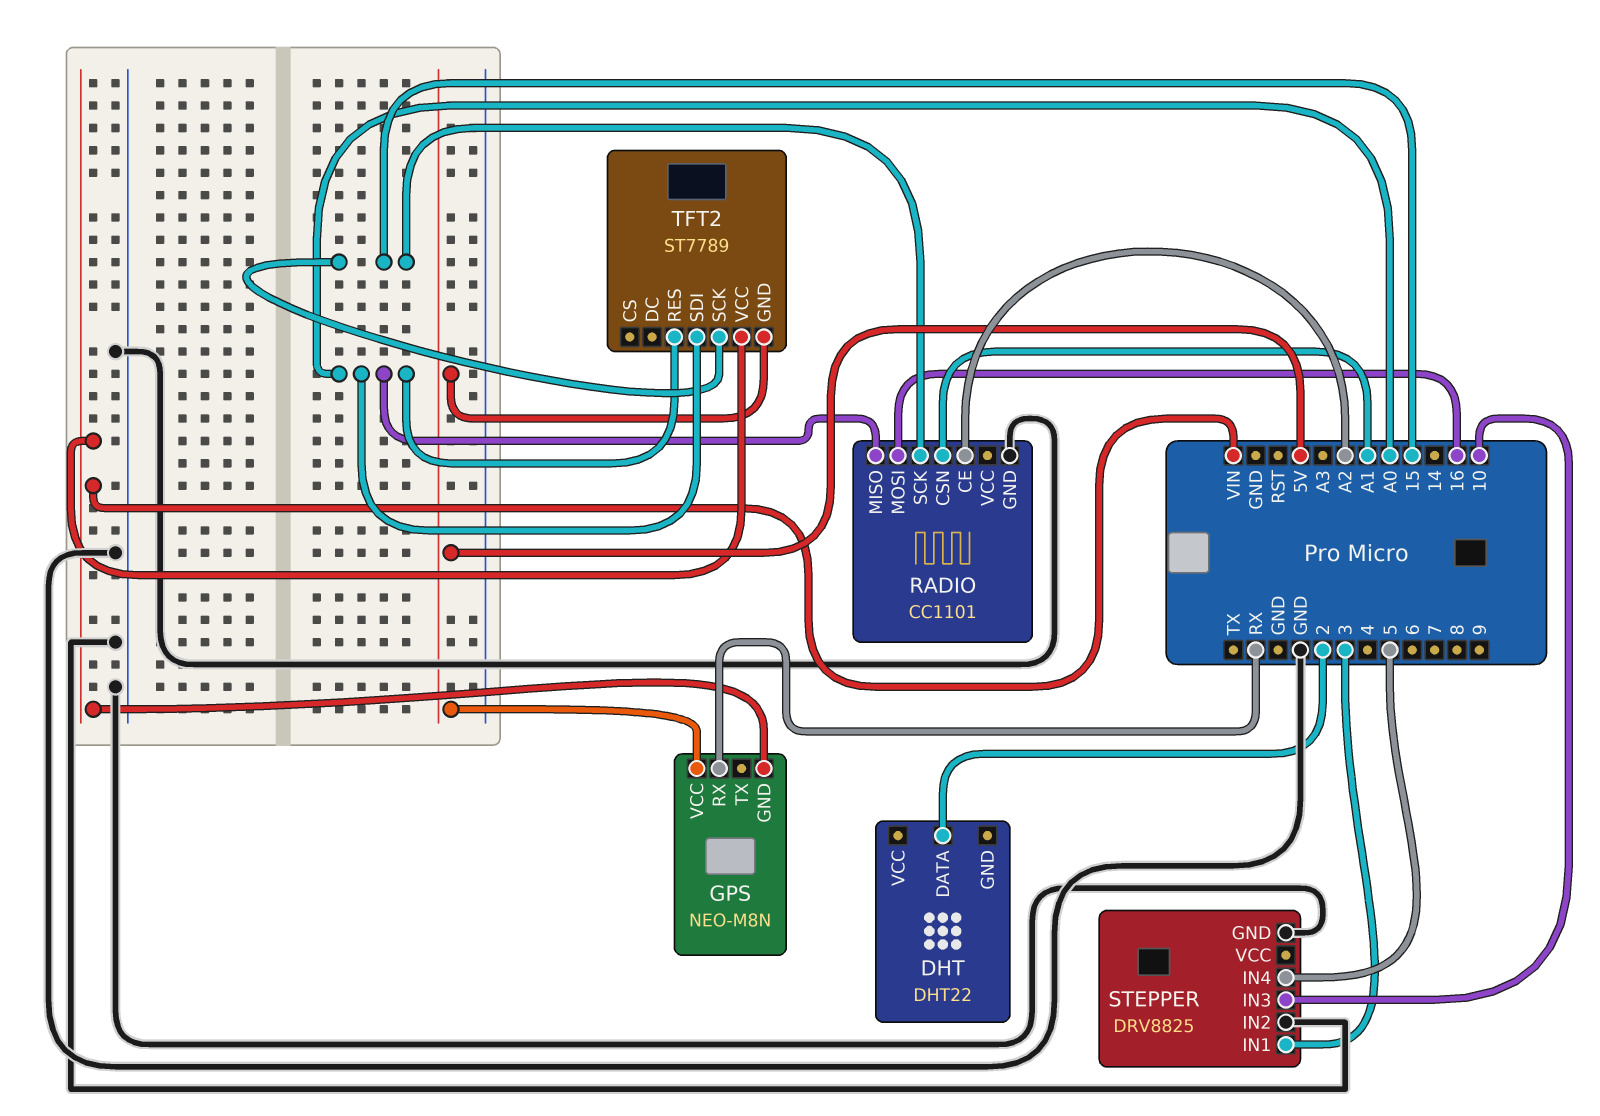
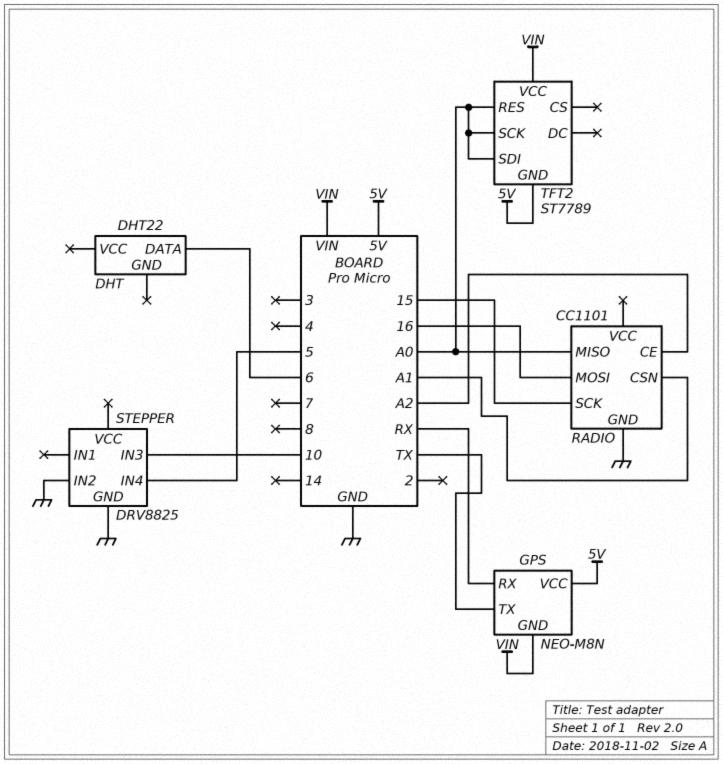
DHT pin DATA: 2 -> 6
GPS pin TX: none -> TX
STEPPER pin IN1: 3 -> none
TFT2 pin SCK: 15 -> A0

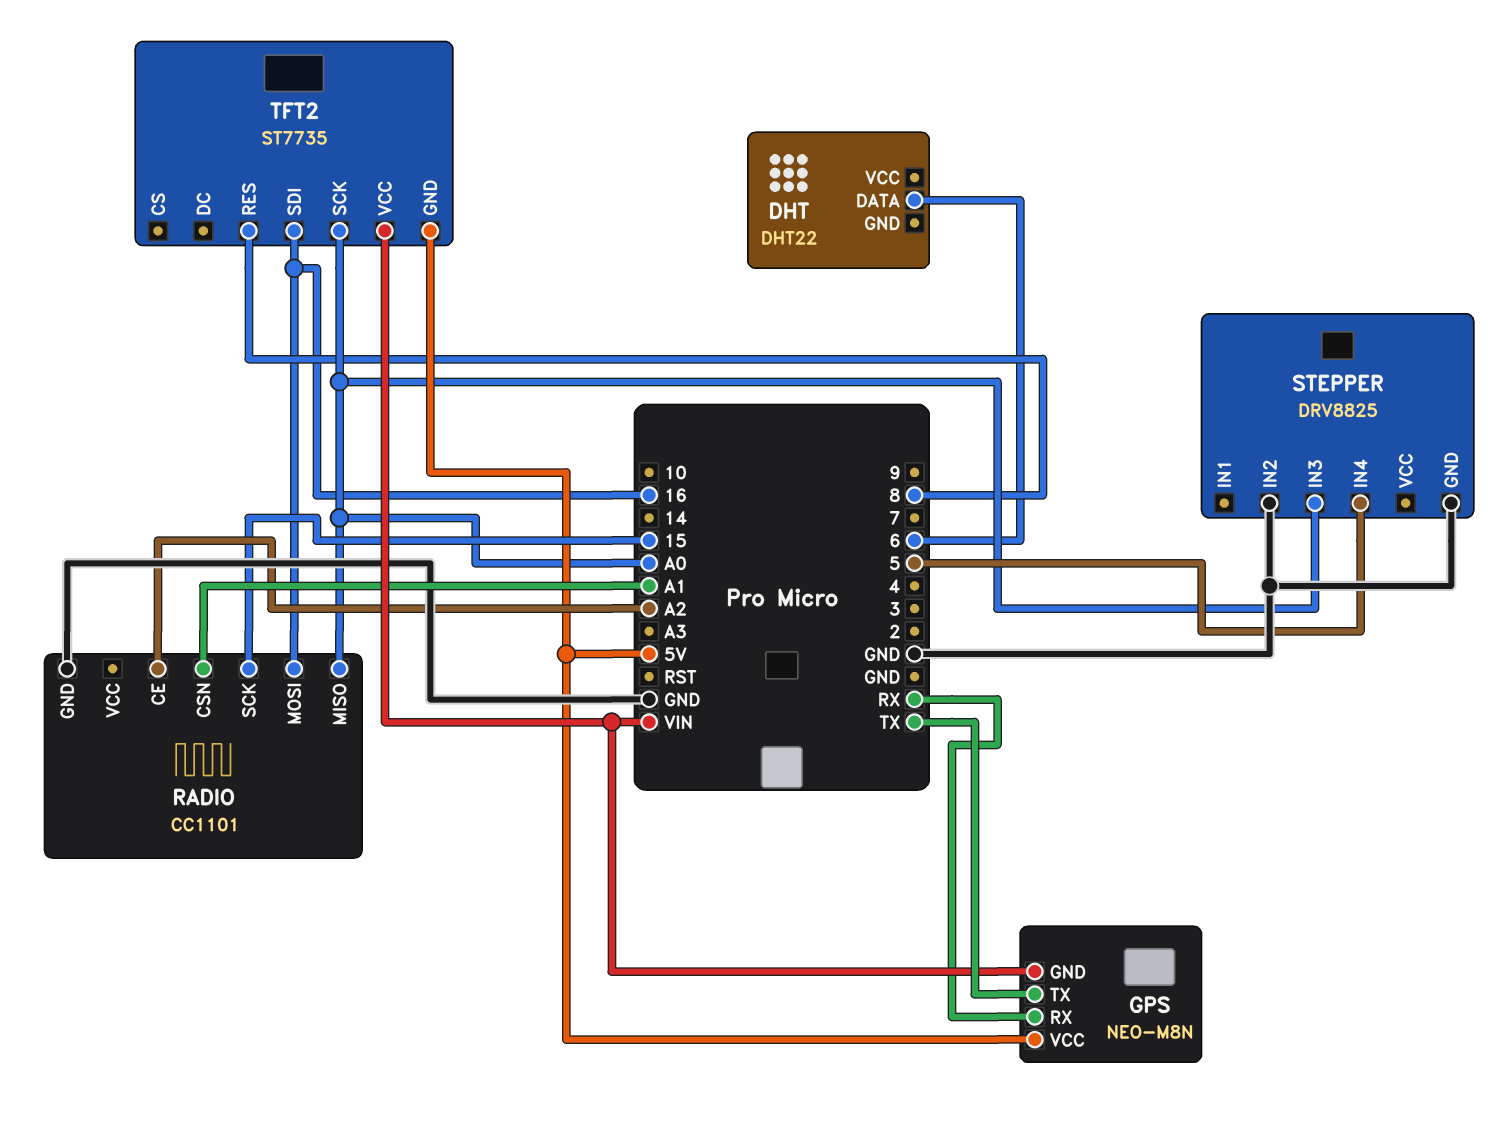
STEPPER pin IN3: 10 -> A0
TFT2: ST7789 -> ST7735
TFT2 pin RES: A0 -> 8
TFT2 pin SDI: A0 -> 16

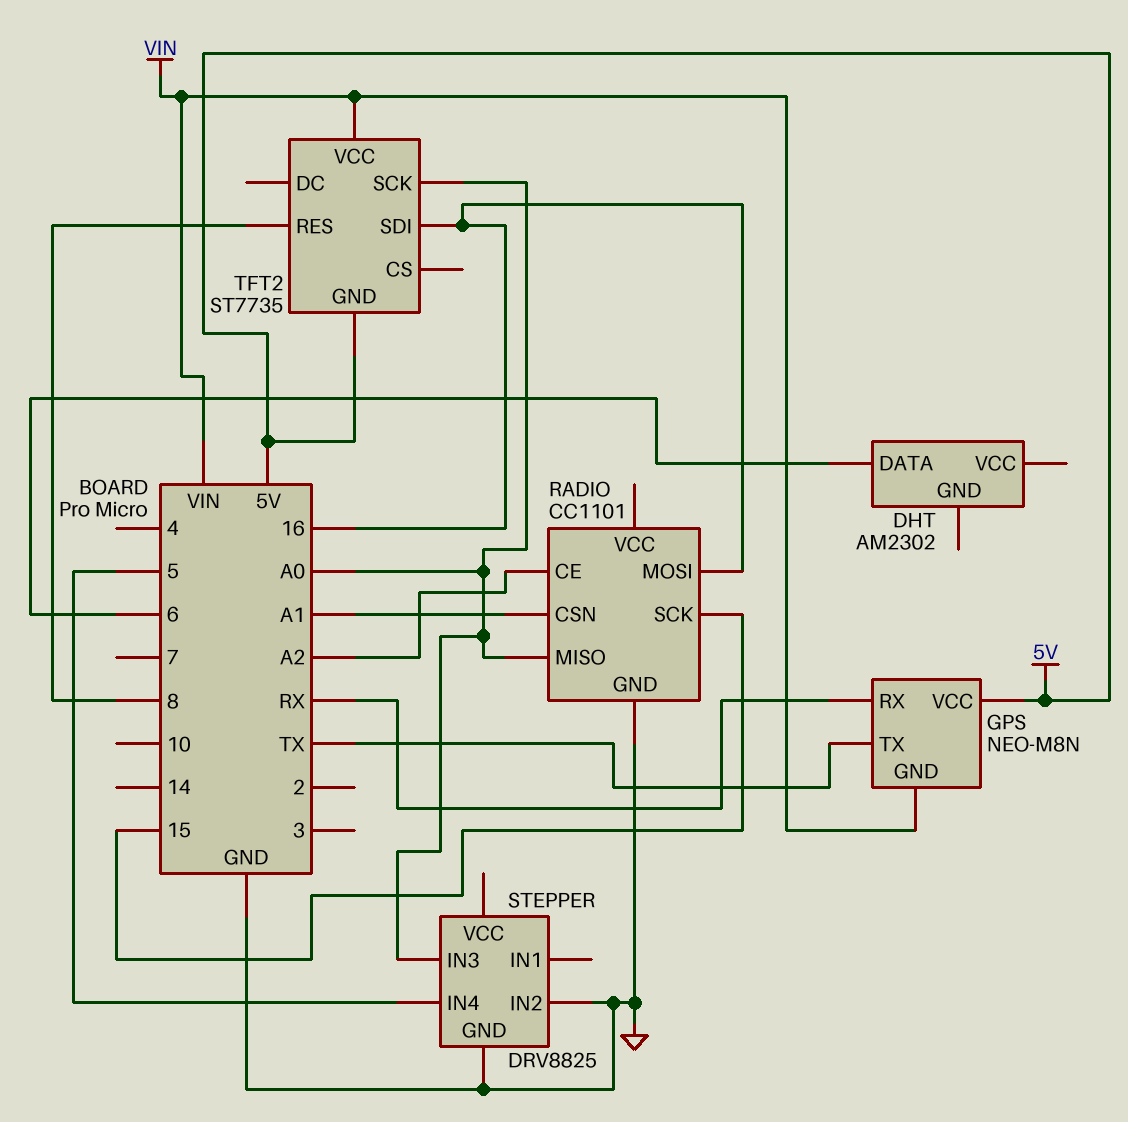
DHT: DHT22 -> AM2302

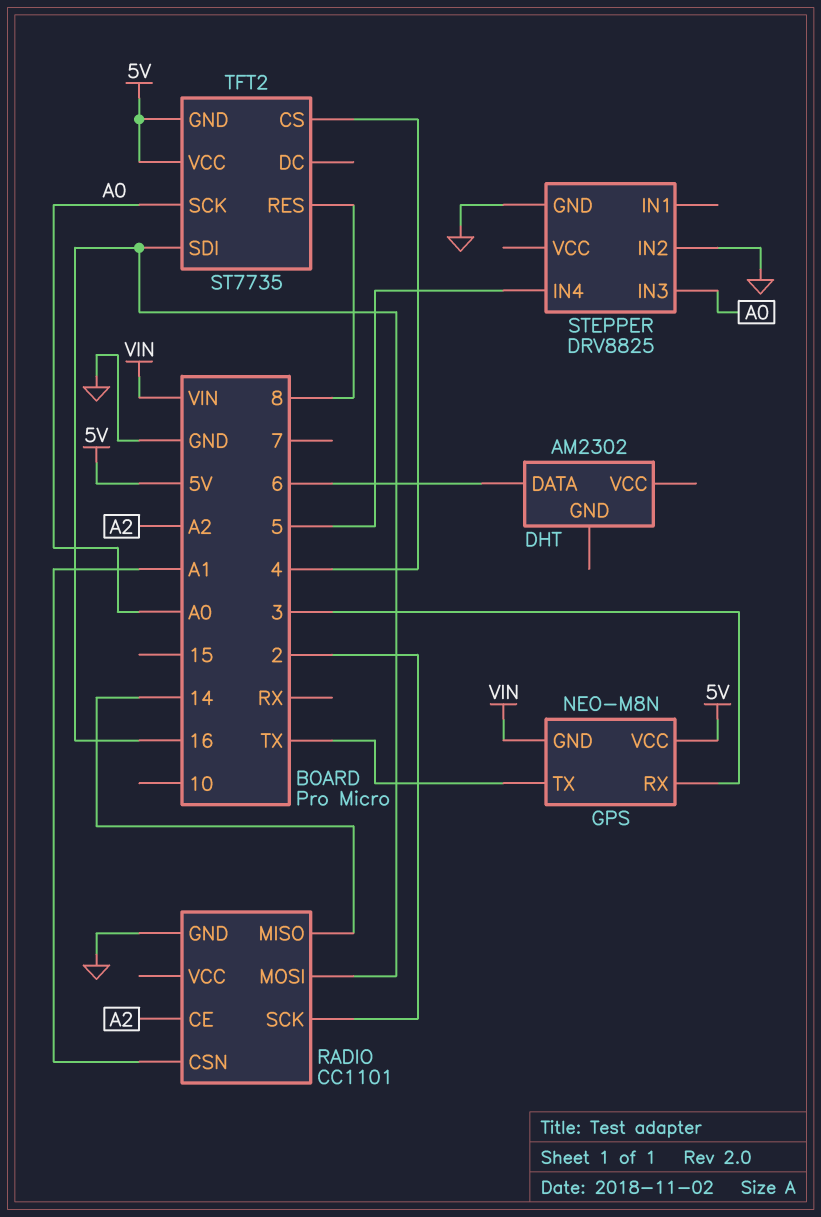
GPS pin RX: RX -> 3
RADIO pin MISO: A0 -> 14
RADIO pin SCK: 15 -> 2
TFT2 pin CS: none -> 4
TFT2 pin VCC: VIN -> 5V

